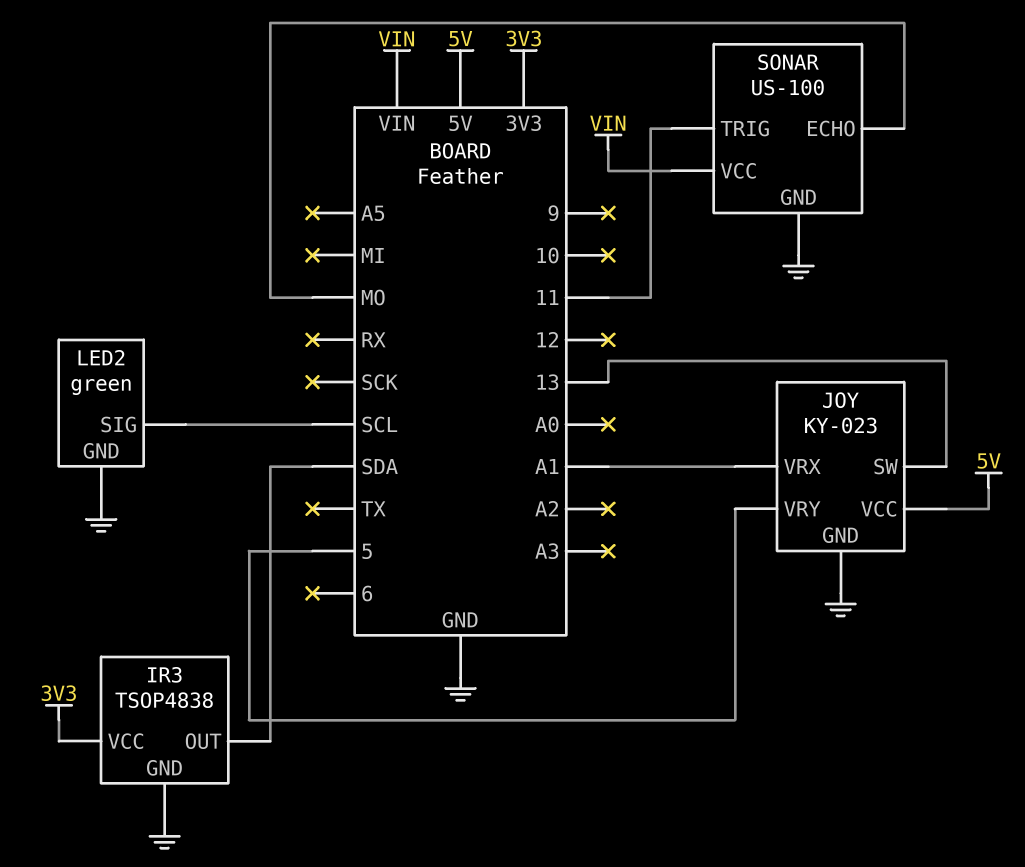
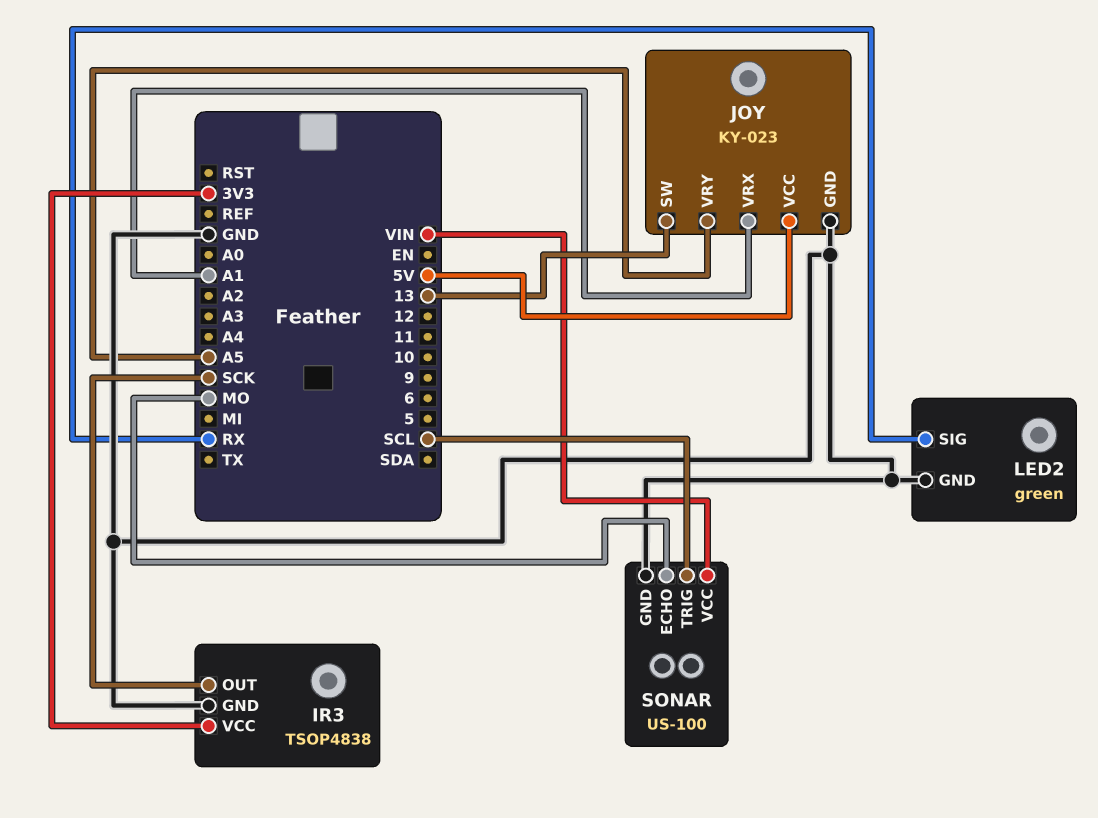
IR3 pin OUT: SDA -> SCK
JOY pin VRY: 5 -> A5
LED2 pin SIG: SCL -> RX
SONAR pin TRIG: 11 -> SCL

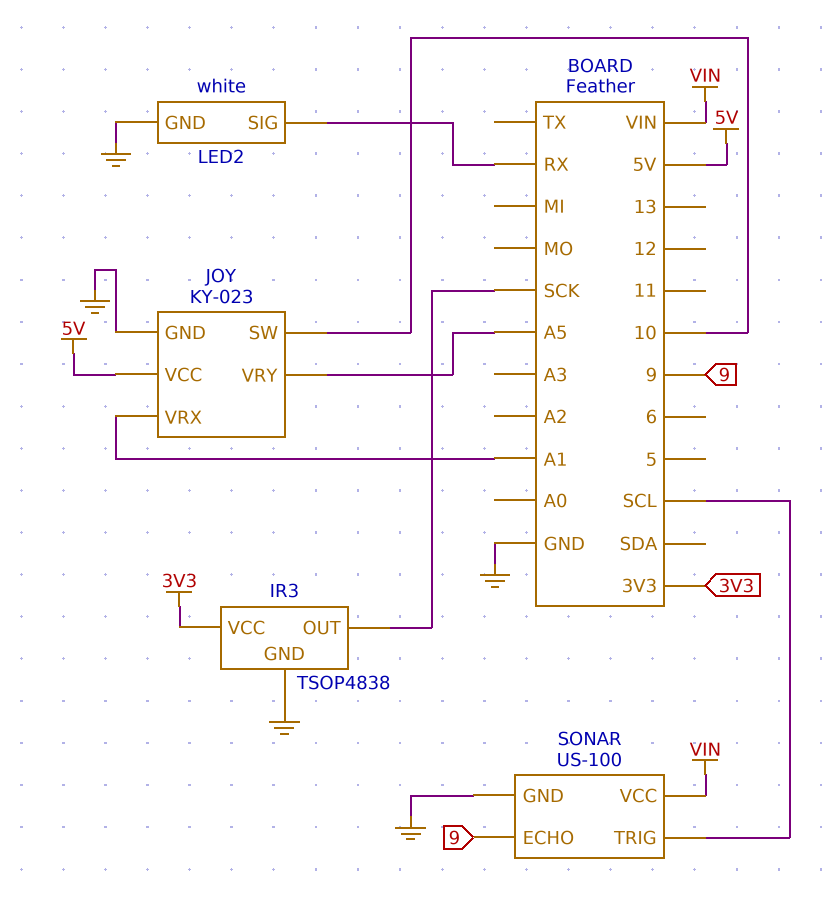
JOY pin SW: 13 -> 10
LED2: green -> white
SONAR pin ECHO: MO -> 9

